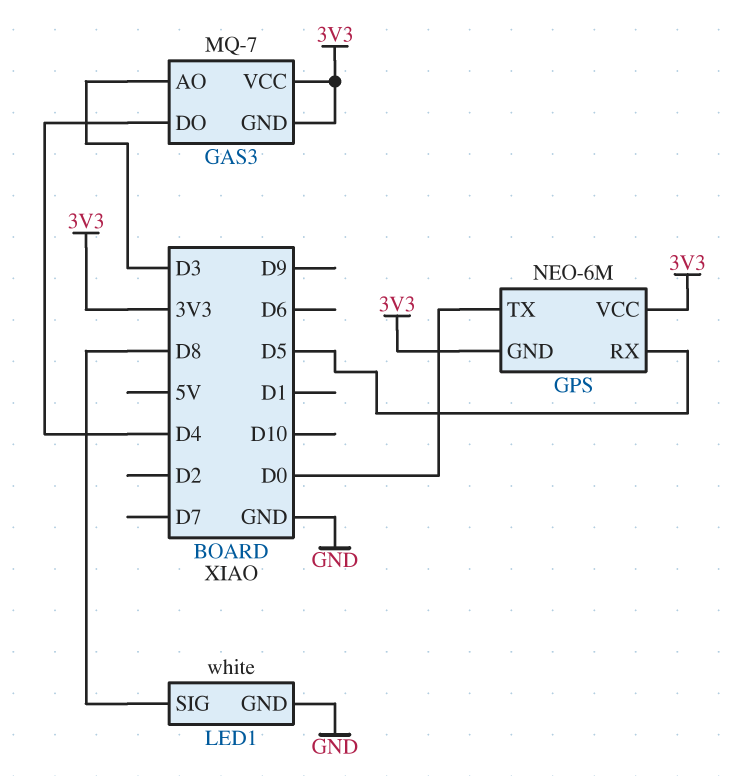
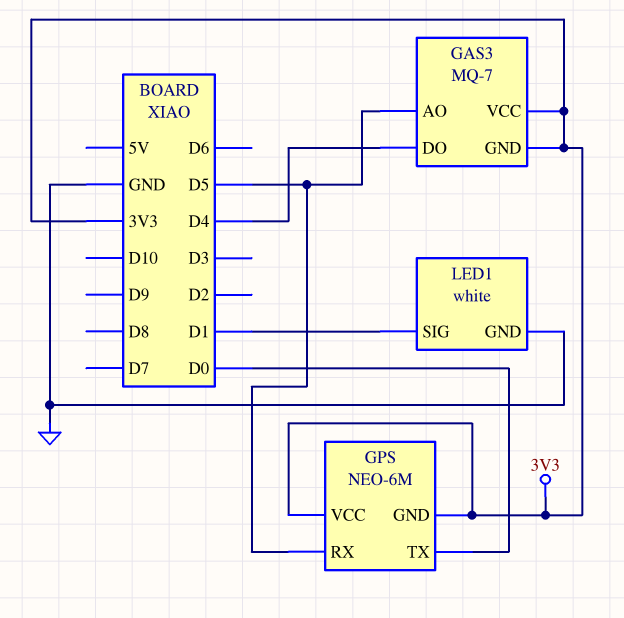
GAS3 pin AO: D3 -> D5
LED1 pin SIG: D8 -> D1

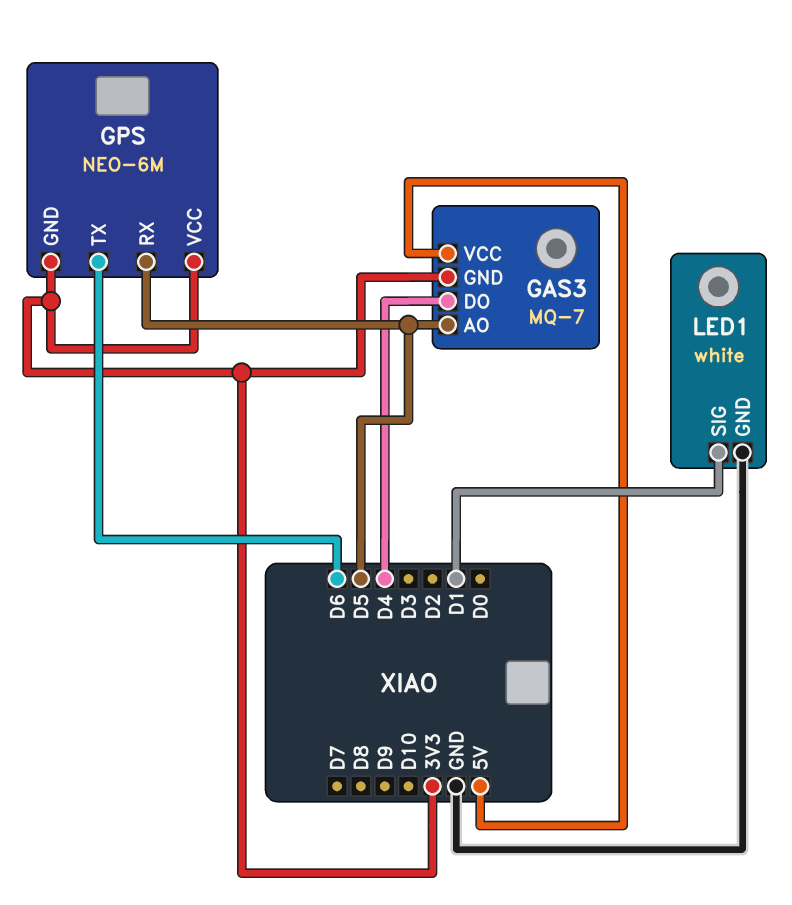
GAS3 pin VCC: 3V3 -> 5V
GPS pin TX: D0 -> D6

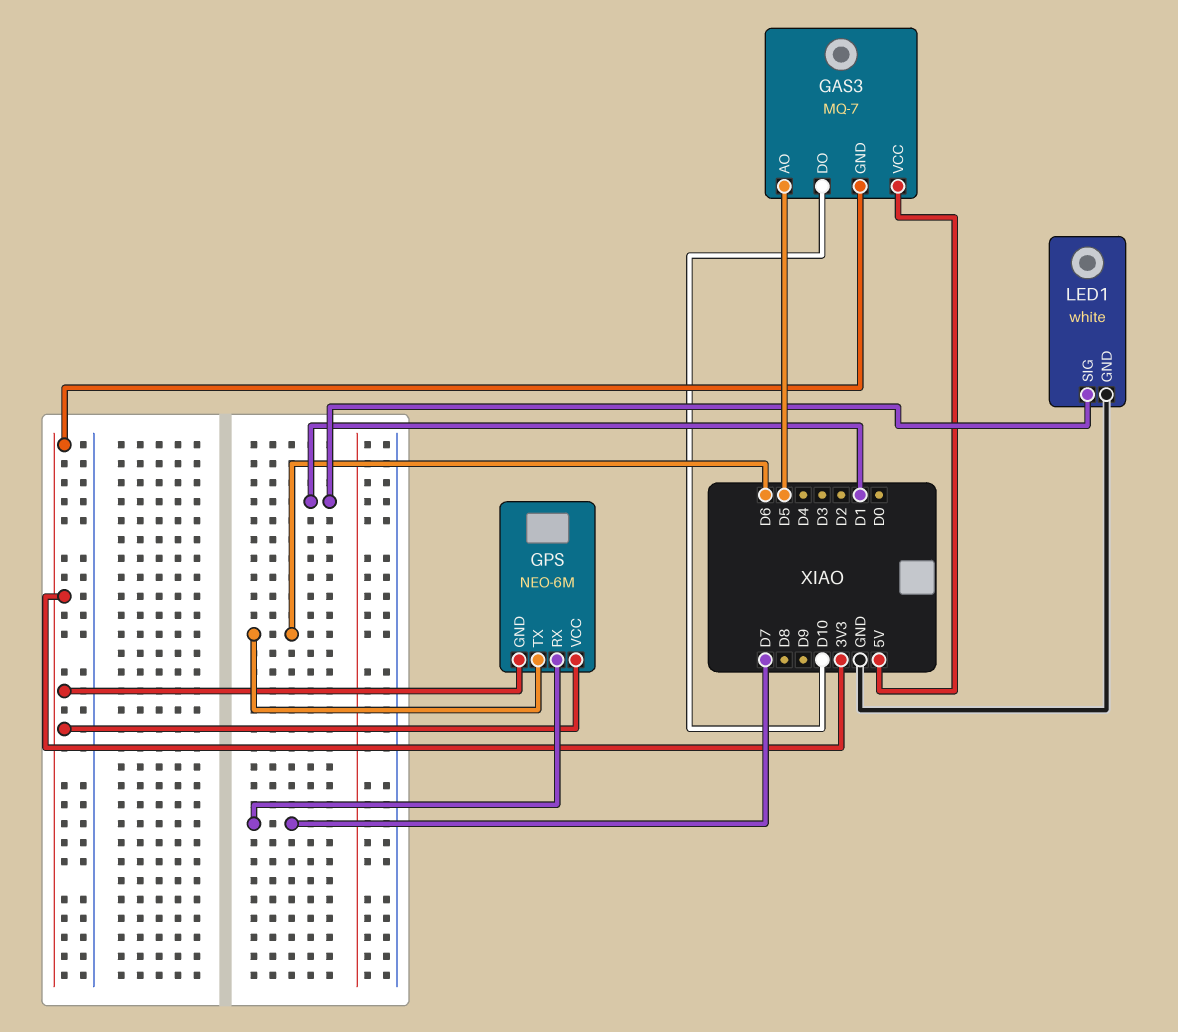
GAS3 pin DO: D4 -> D10
GPS pin RX: D5 -> D7

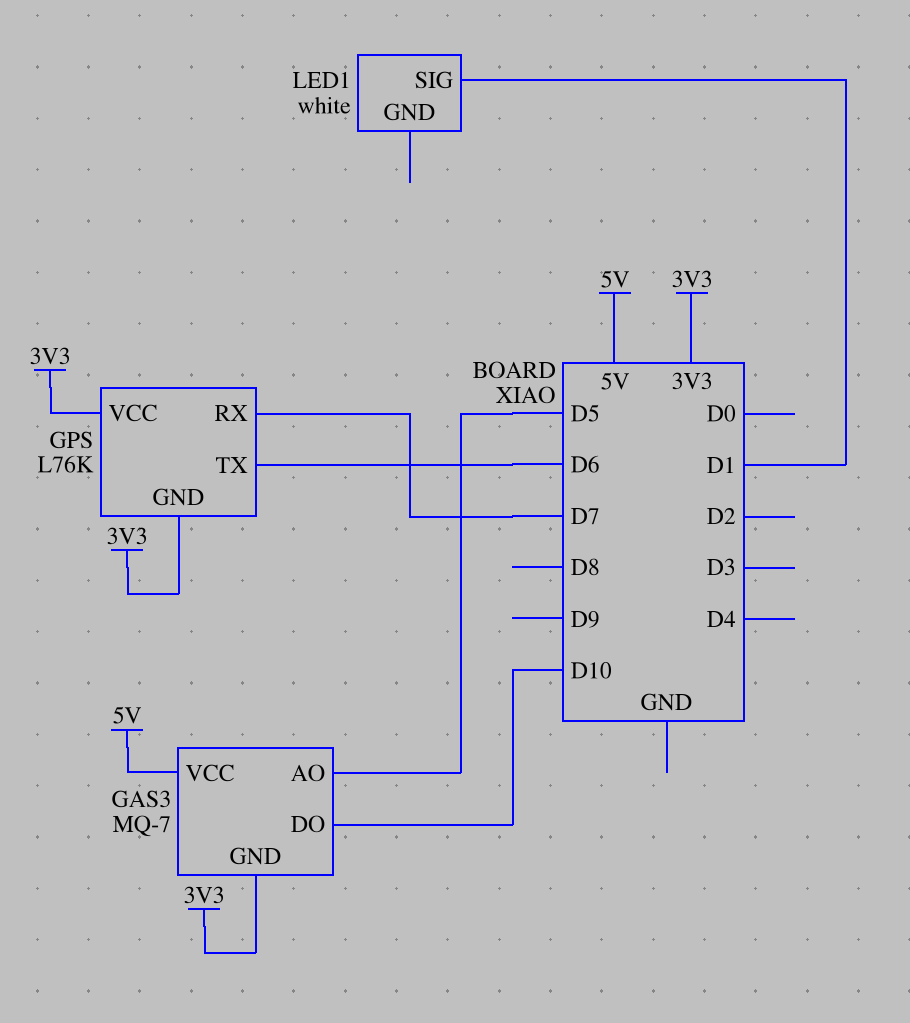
GPS: NEO-6M -> L76K
LED1 pin GND: GND -> none

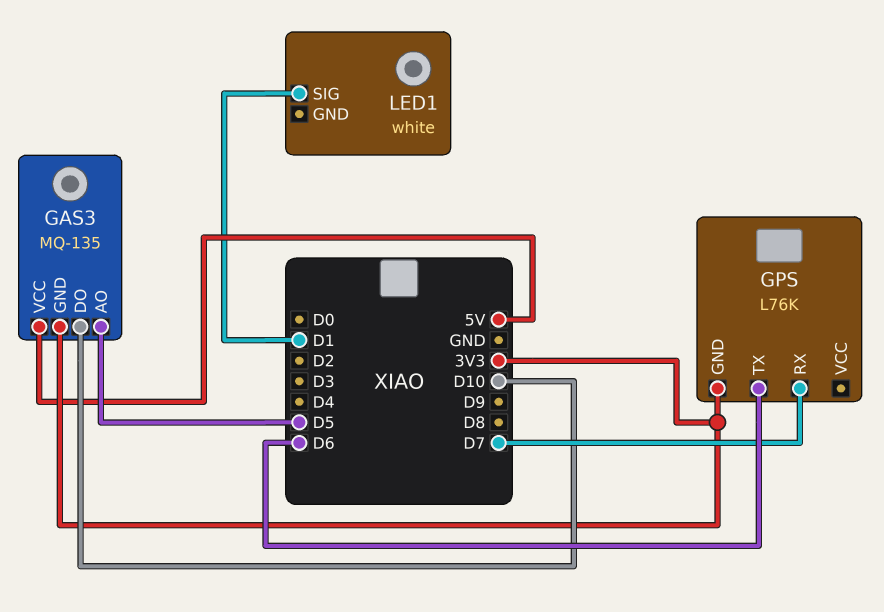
GAS3: MQ-7 -> MQ-135
GPS pin VCC: 3V3 -> none

